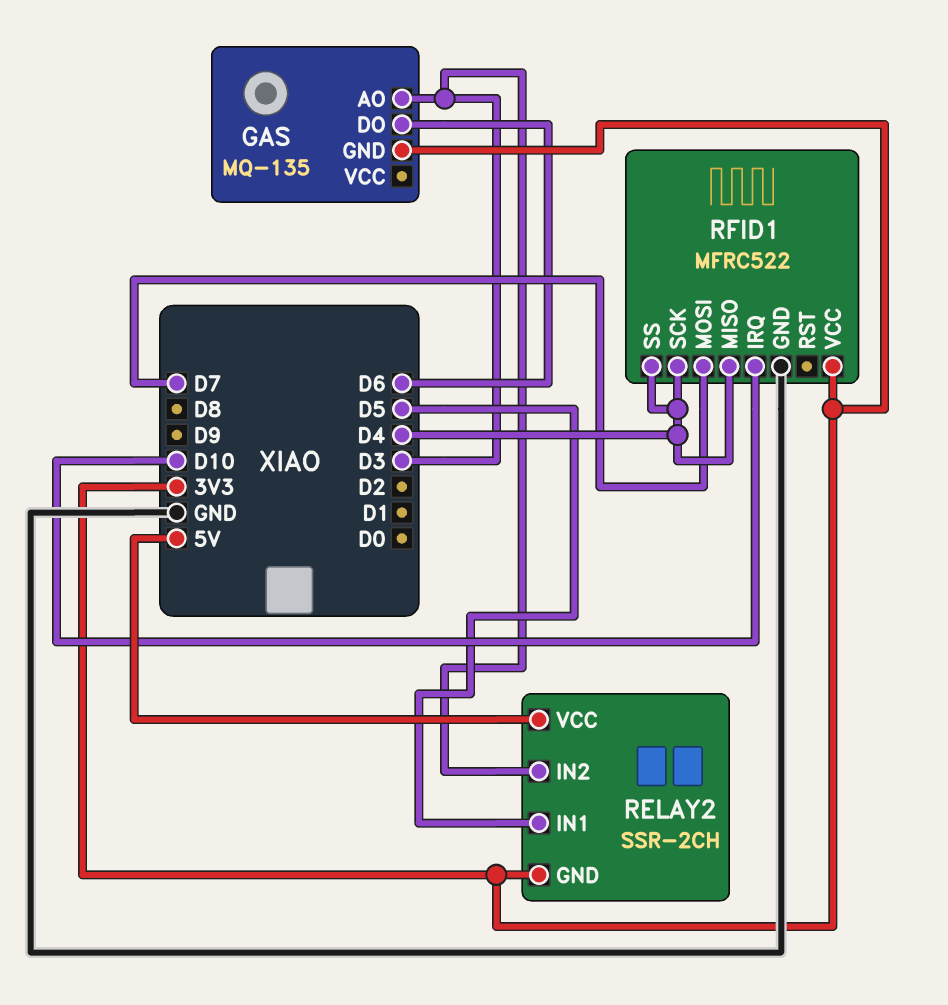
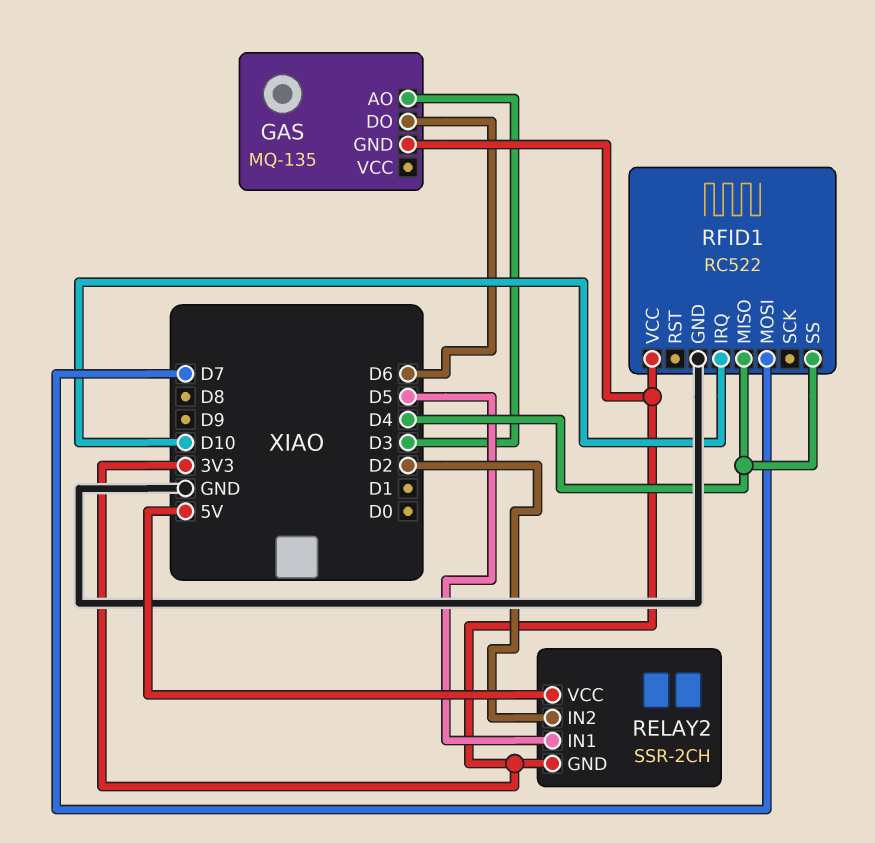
RELAY2 pin IN2: D3 -> D2
RFID1: MFRC522 -> RC522
RFID1 pin SCK: D4 -> none

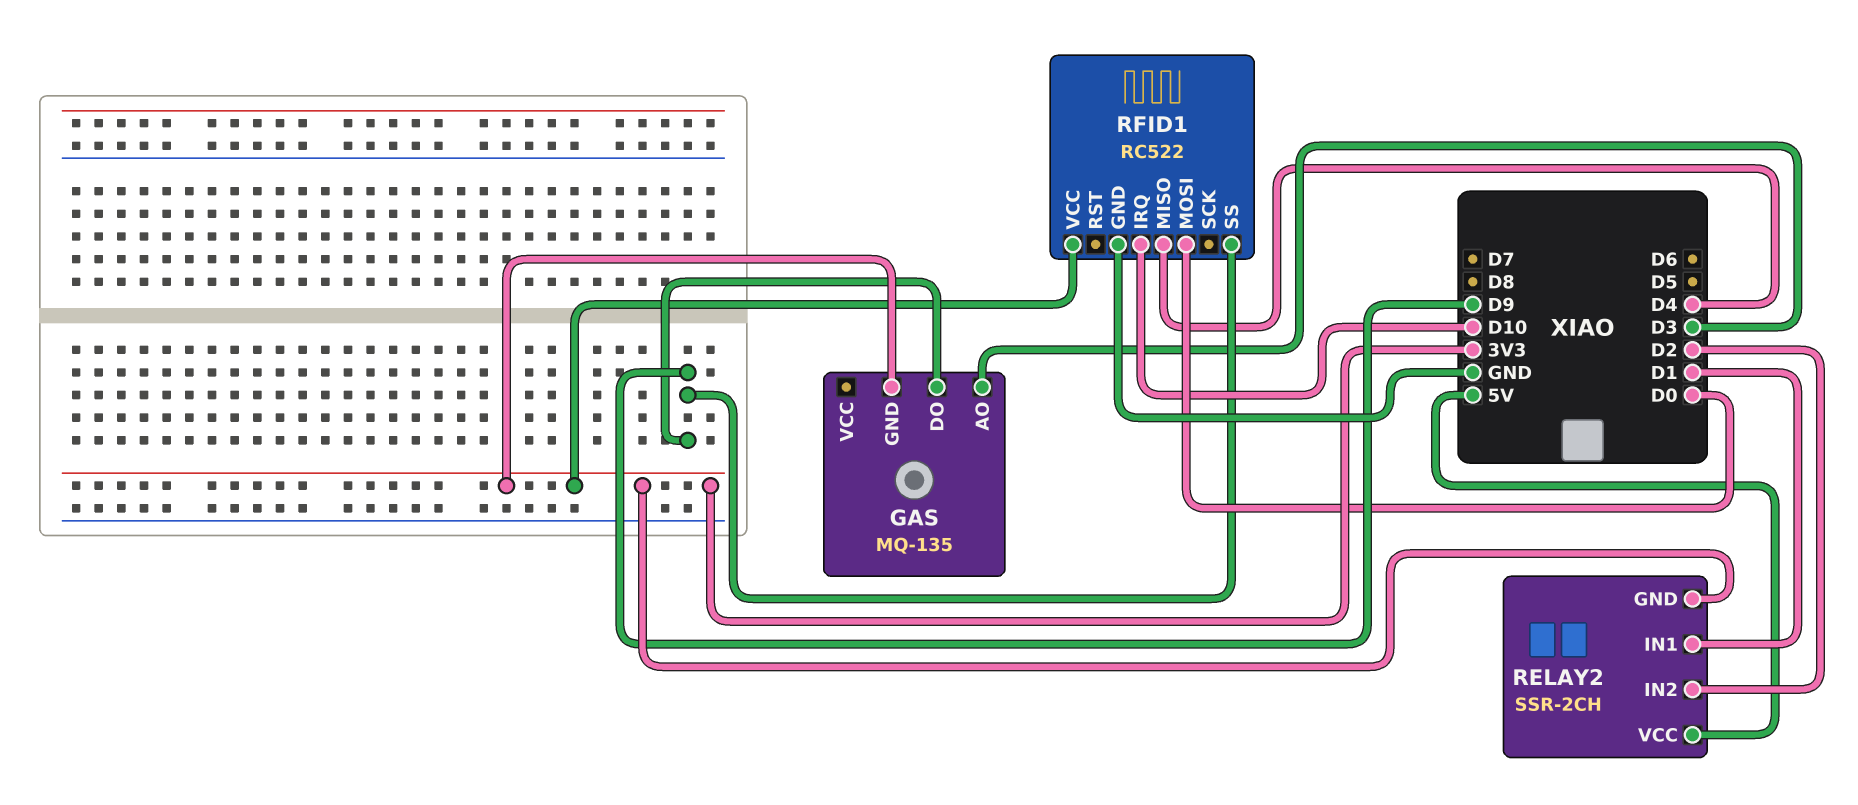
GAS pin DO: D6 -> D9
RELAY2 pin IN1: D5 -> D1
RFID1 pin MOSI: D7 -> D0
RFID1 pin SS: D4 -> D9

